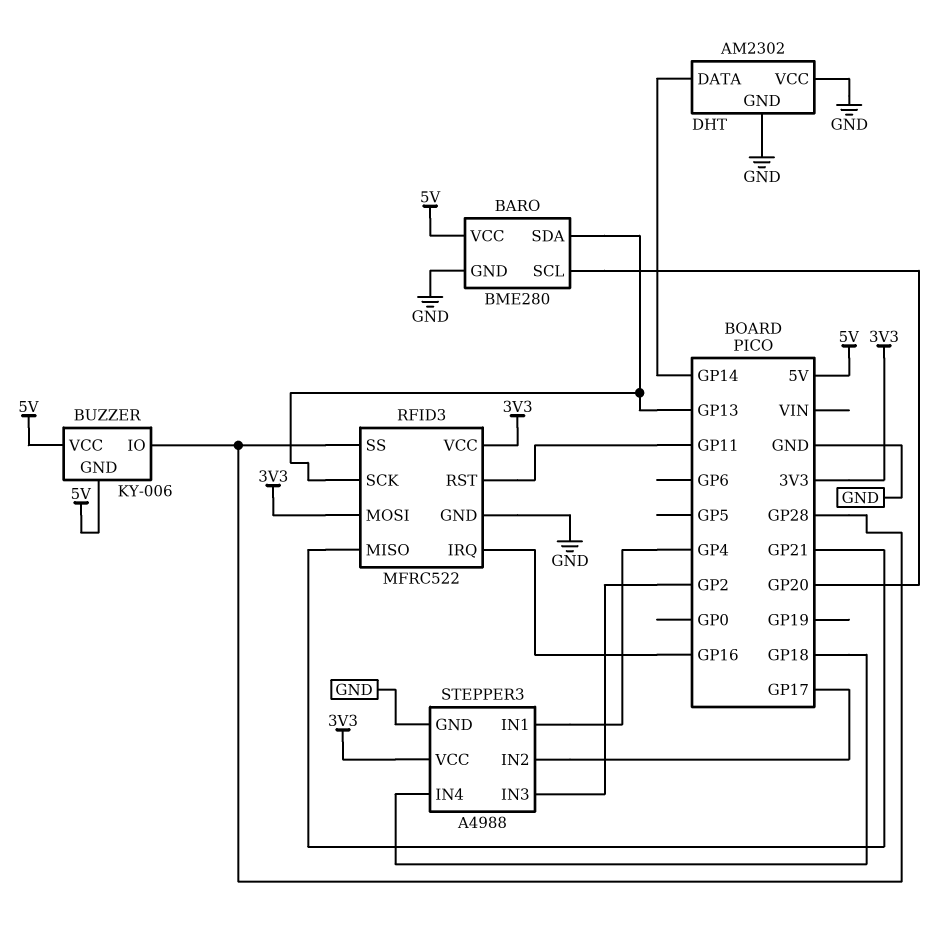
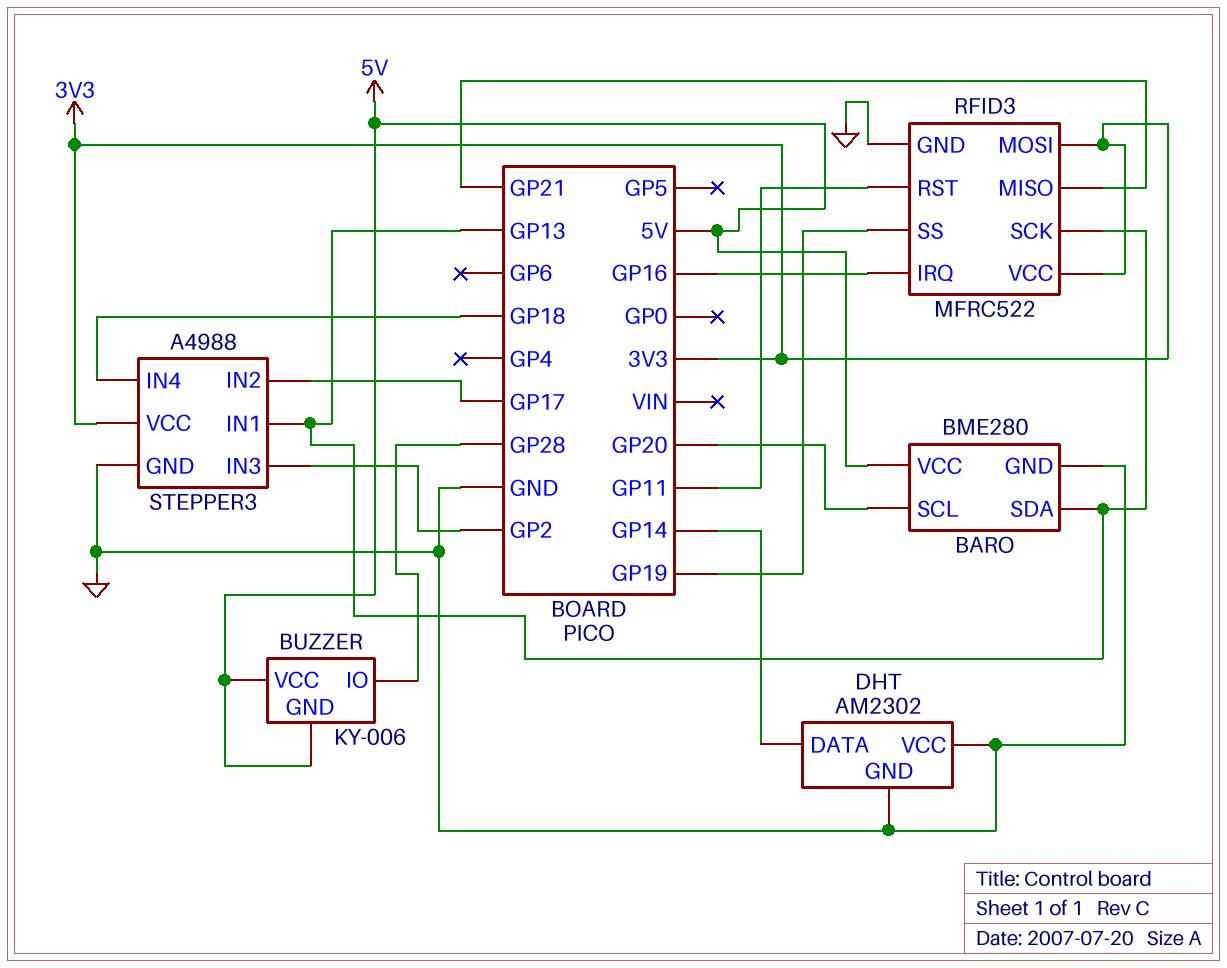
RFID3 pin SS: GP28 -> GP19
STEPPER3 pin IN1: GP4 -> GP13

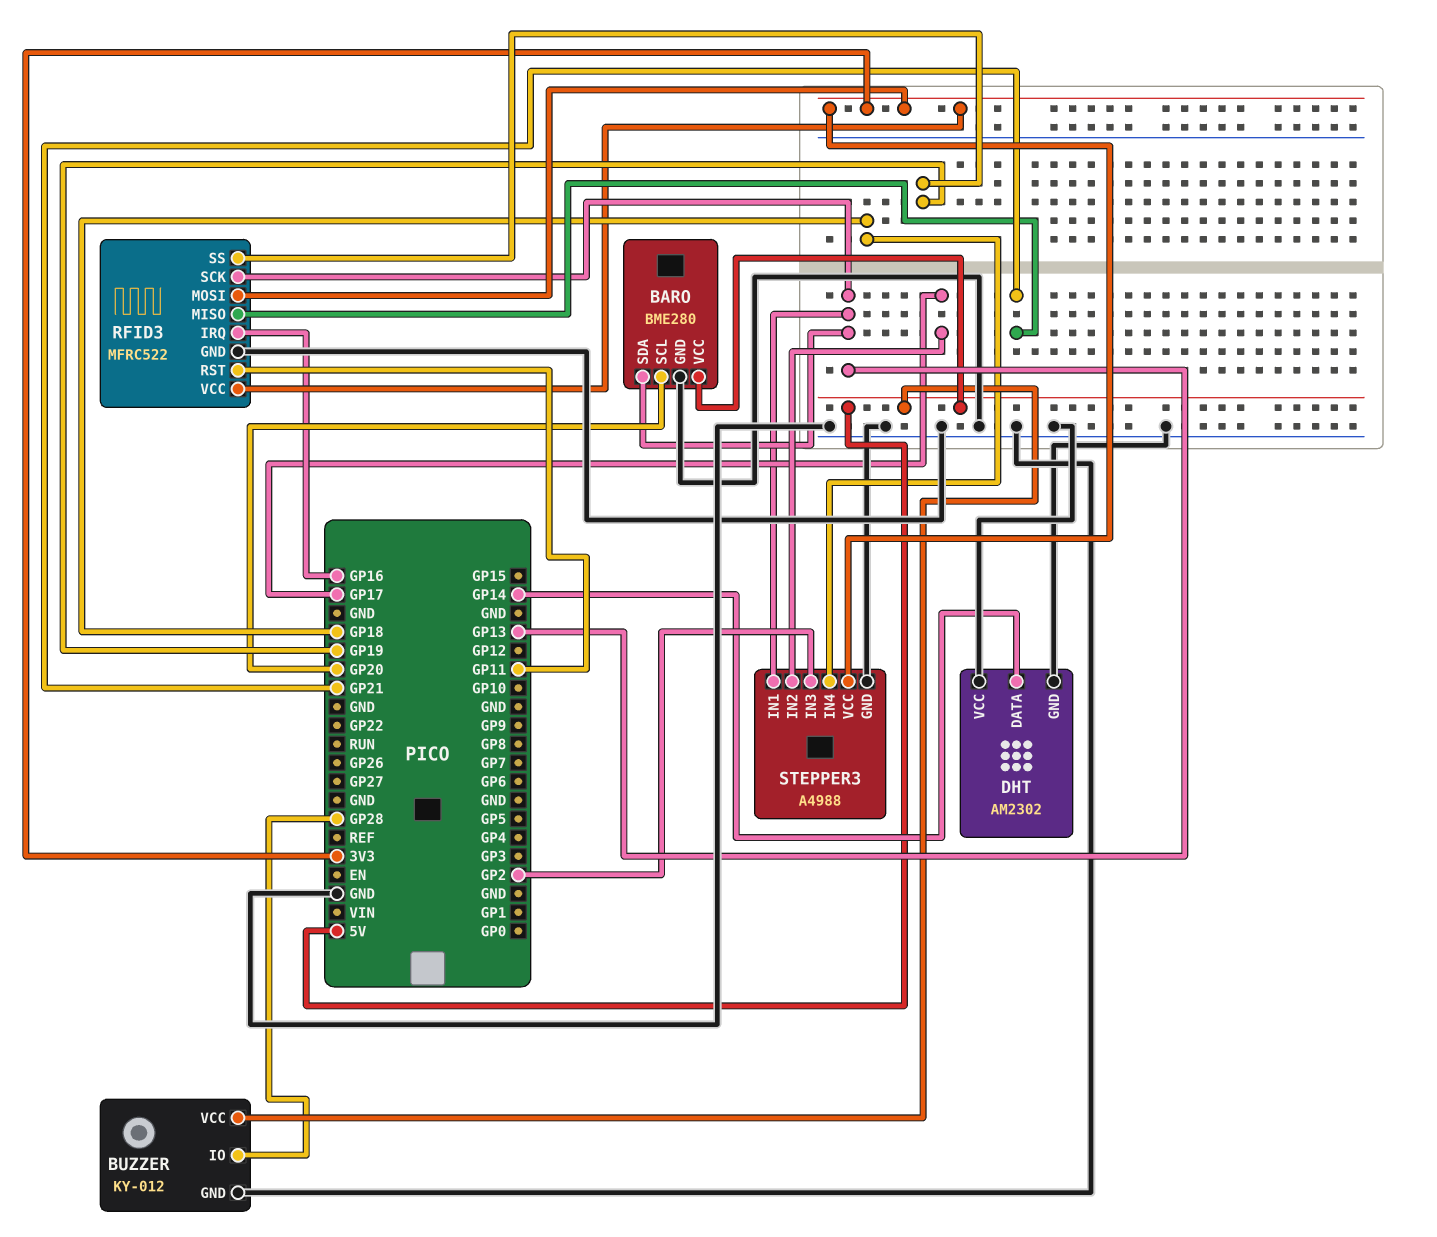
BUZZER: KY-006 -> KY-012
BUZZER pin GND: 5V -> GND

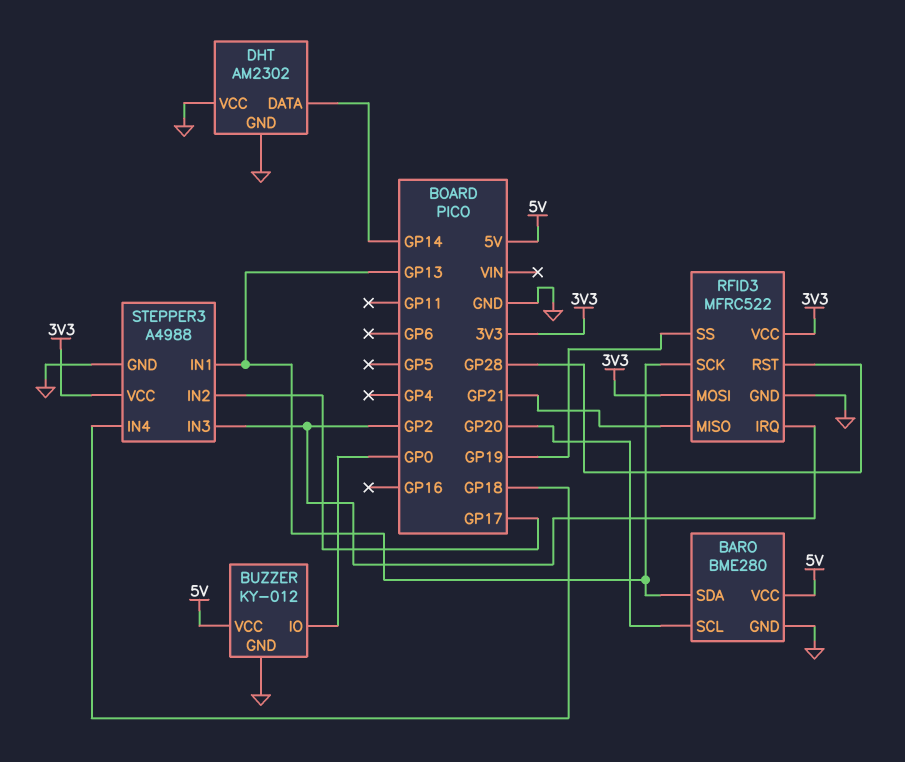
BUZZER pin IO: GP28 -> GP0
RFID3 pin IRQ: GP16 -> GP2
RFID3 pin RST: GP11 -> GP28

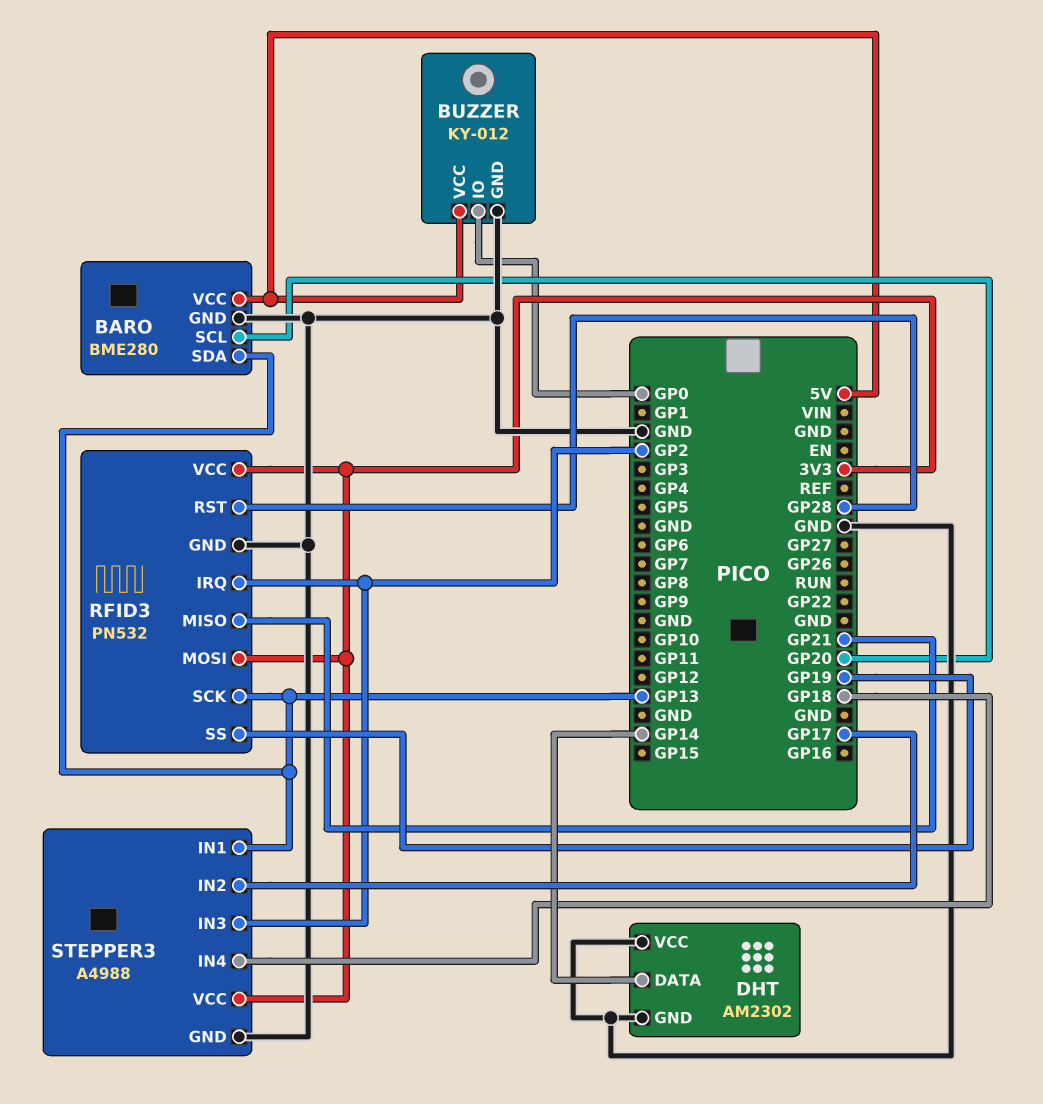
RFID3: MFRC522 -> PN532

